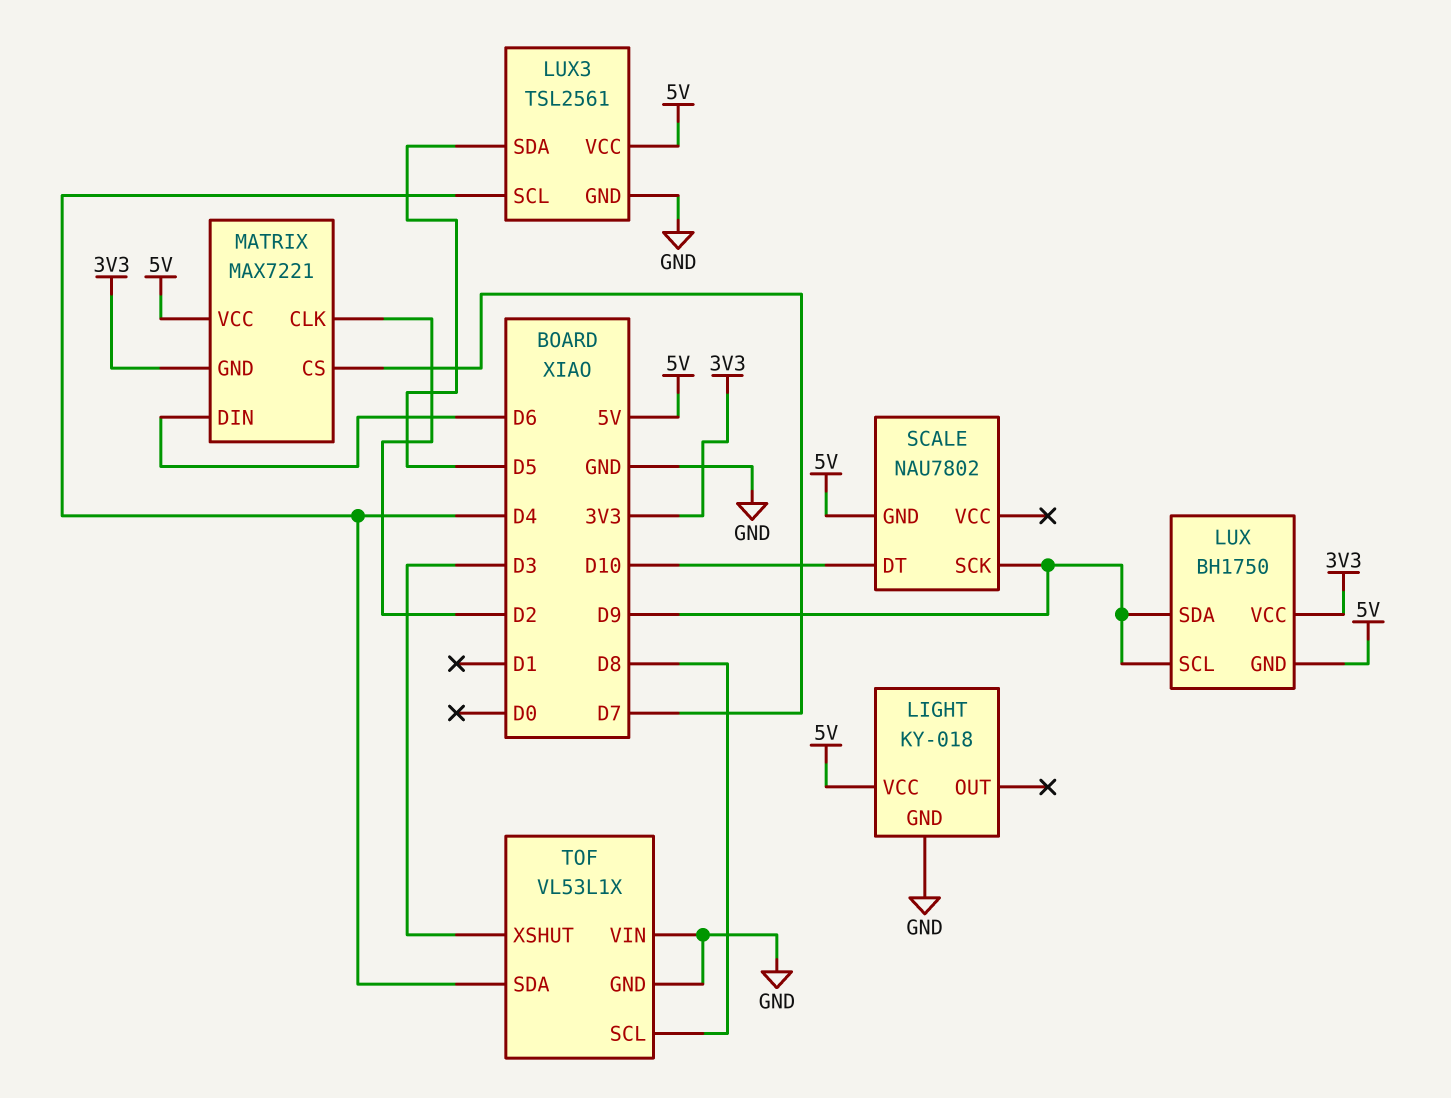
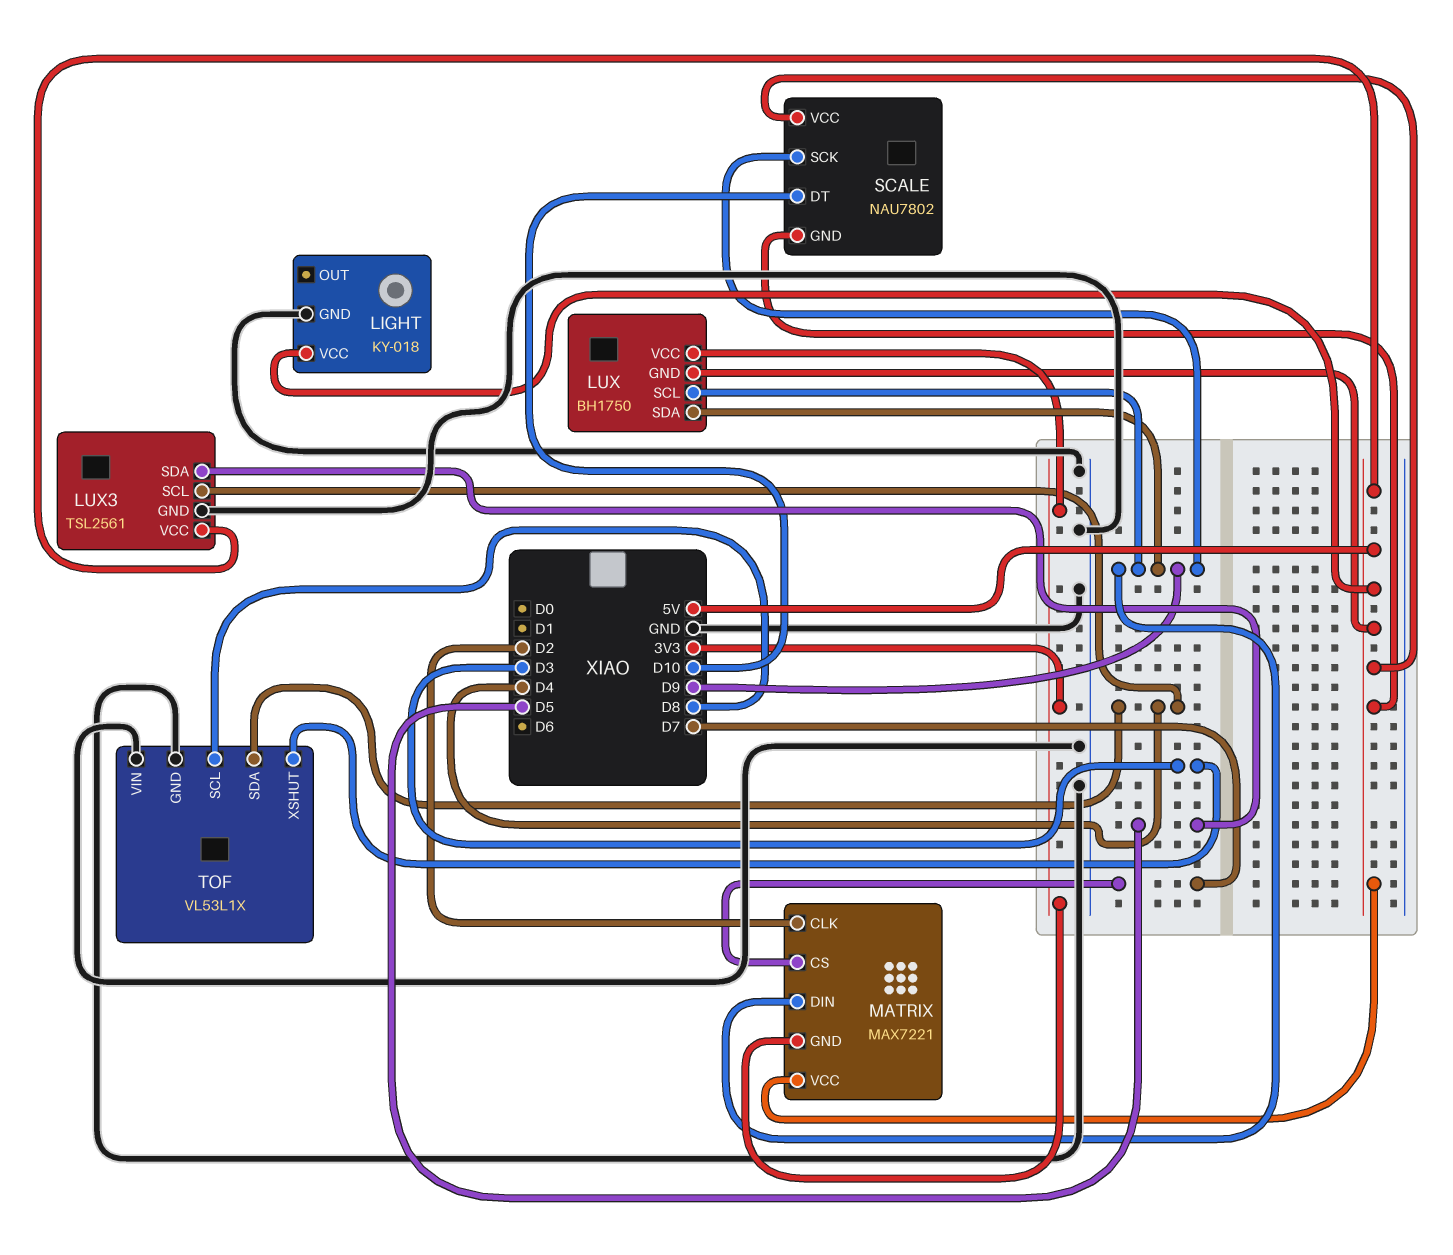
MATRIX pin DIN: D6 -> D9
SCALE pin VCC: none -> 5V

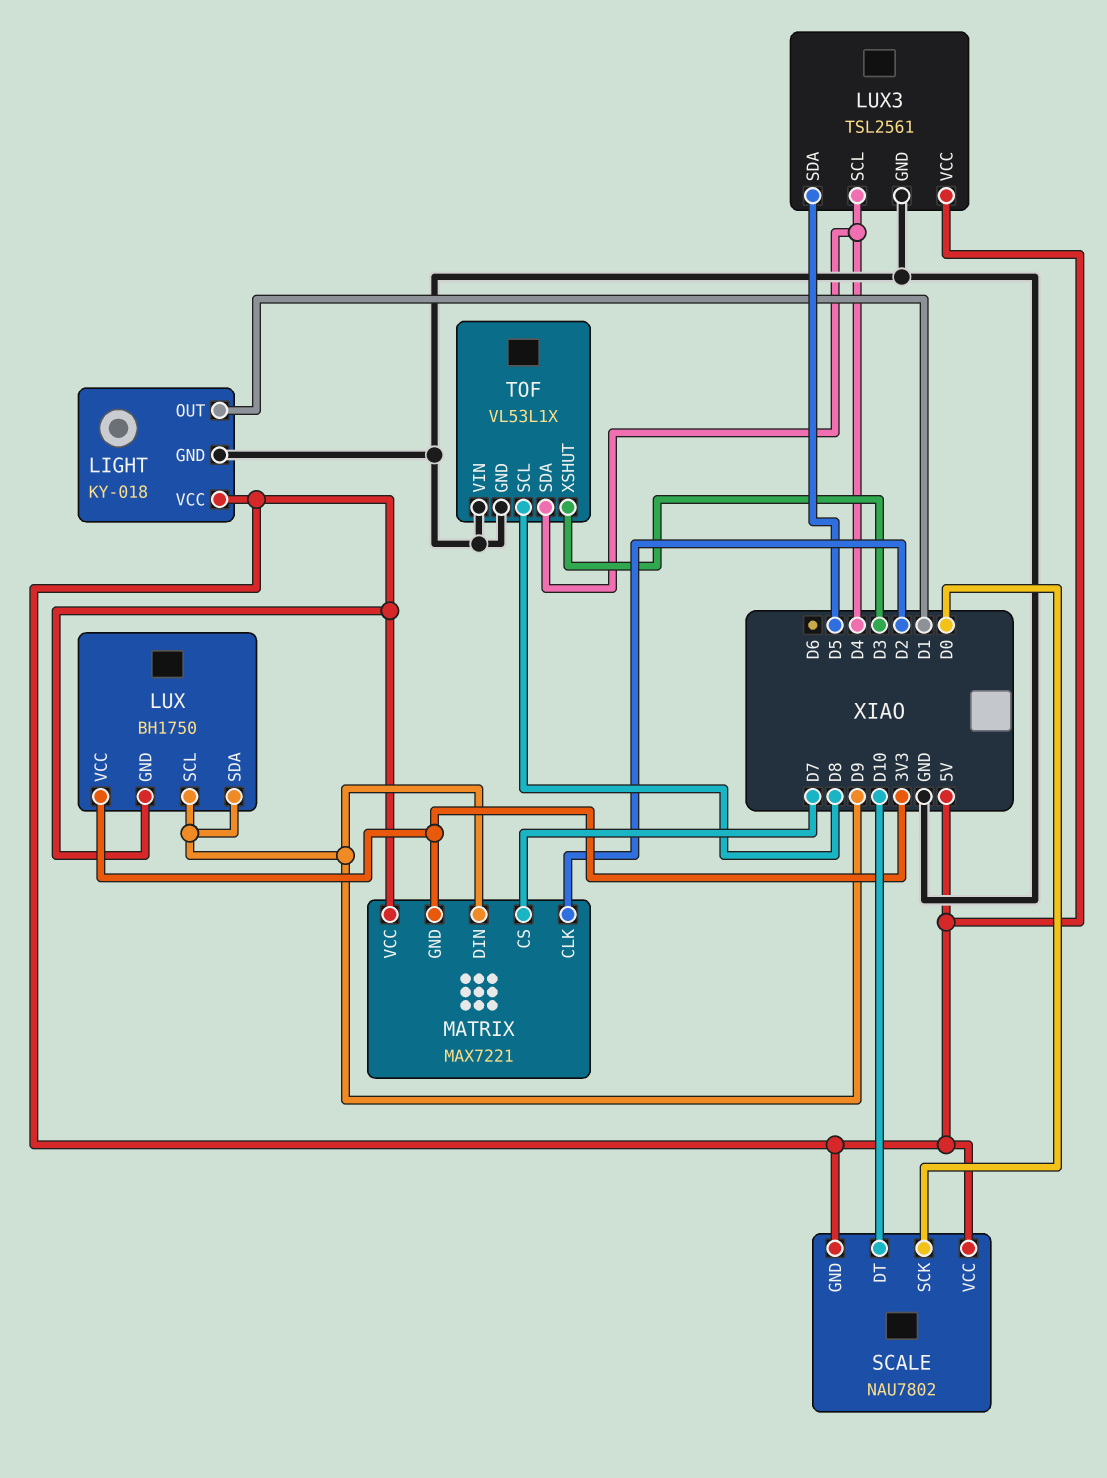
LIGHT pin OUT: none -> D1
SCALE pin SCK: D9 -> D0

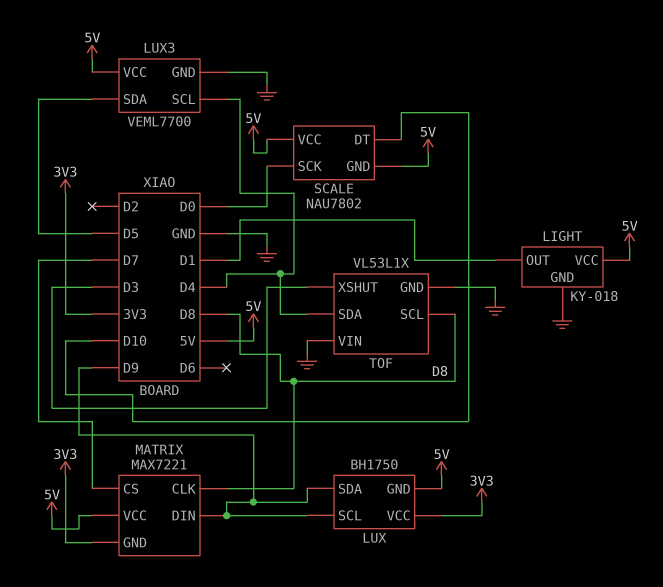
LUX3: TSL2561 -> VEML7700
MATRIX pin CLK: D2 -> D8

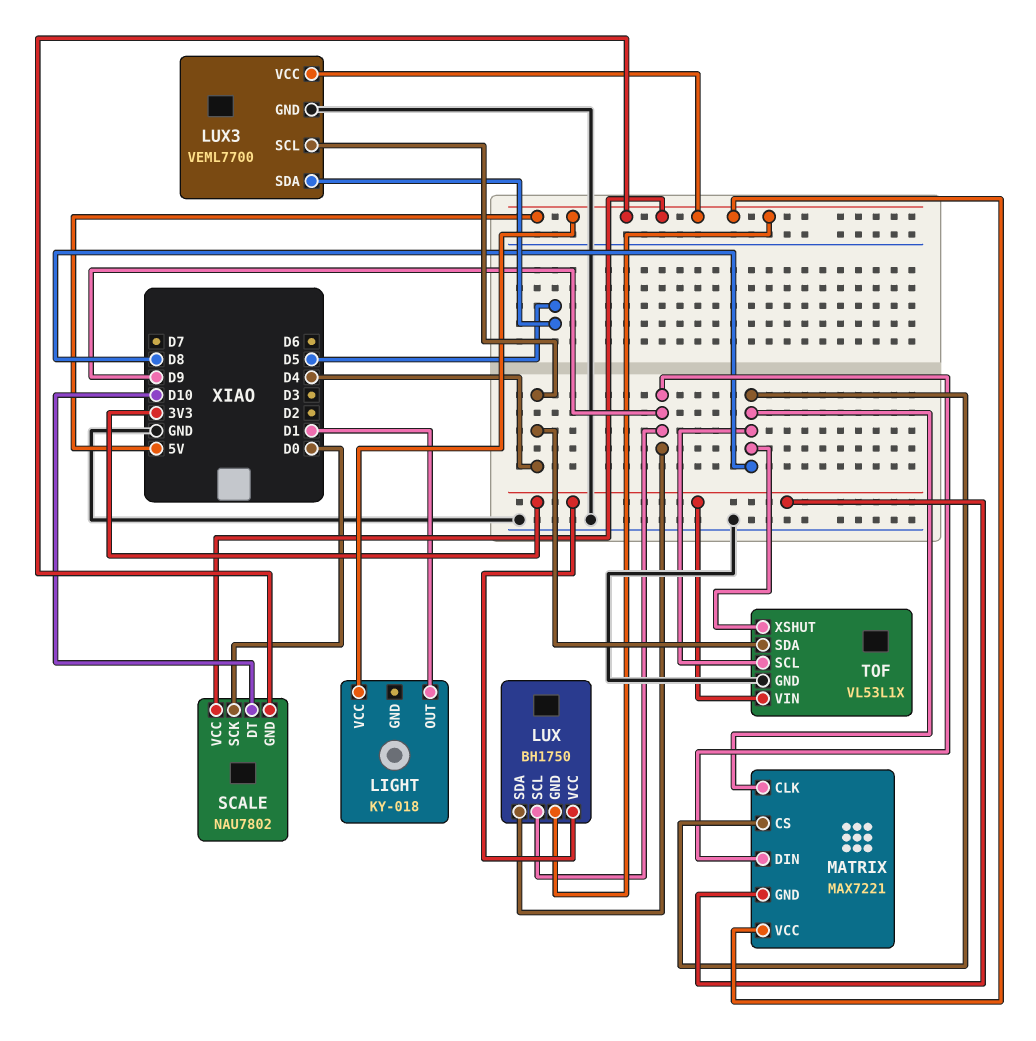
LIGHT pin GND: GND -> none
MATRIX pin CS: D7 -> D8
TOF pin VIN: GND -> 3V3
TOF pin XSHUT: D3 -> D8

